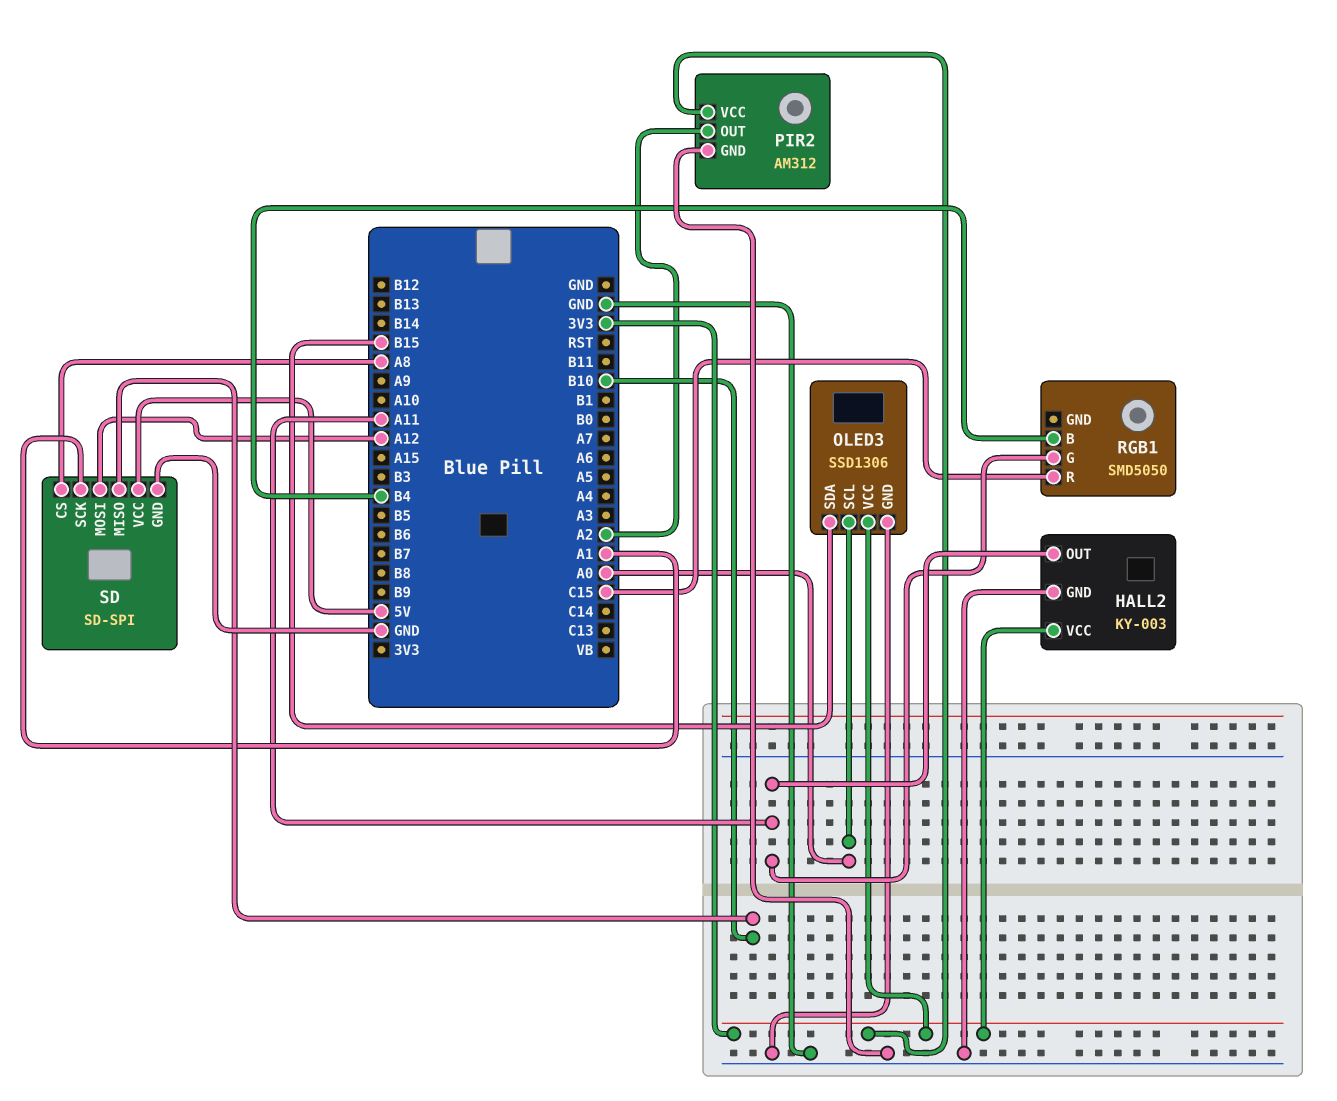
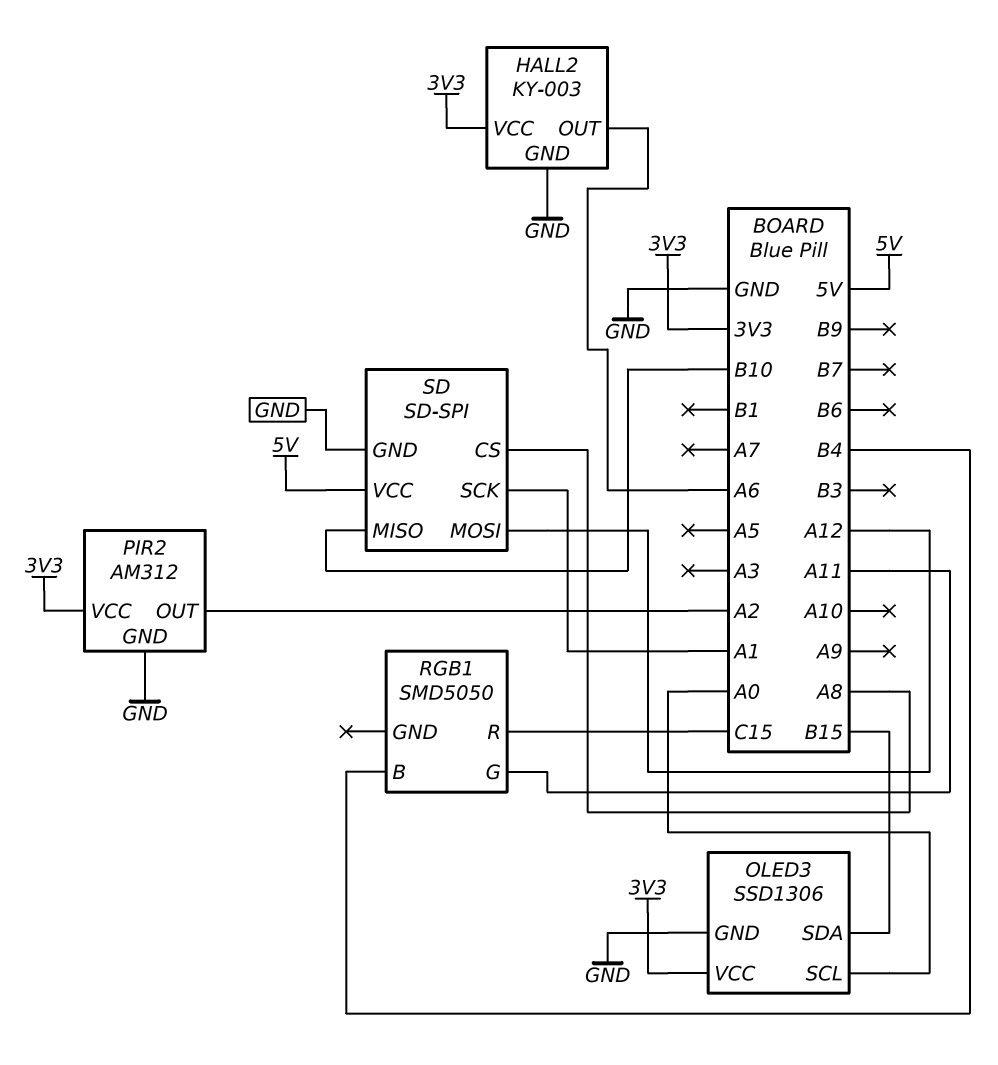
HALL2 pin OUT: A11 -> A6

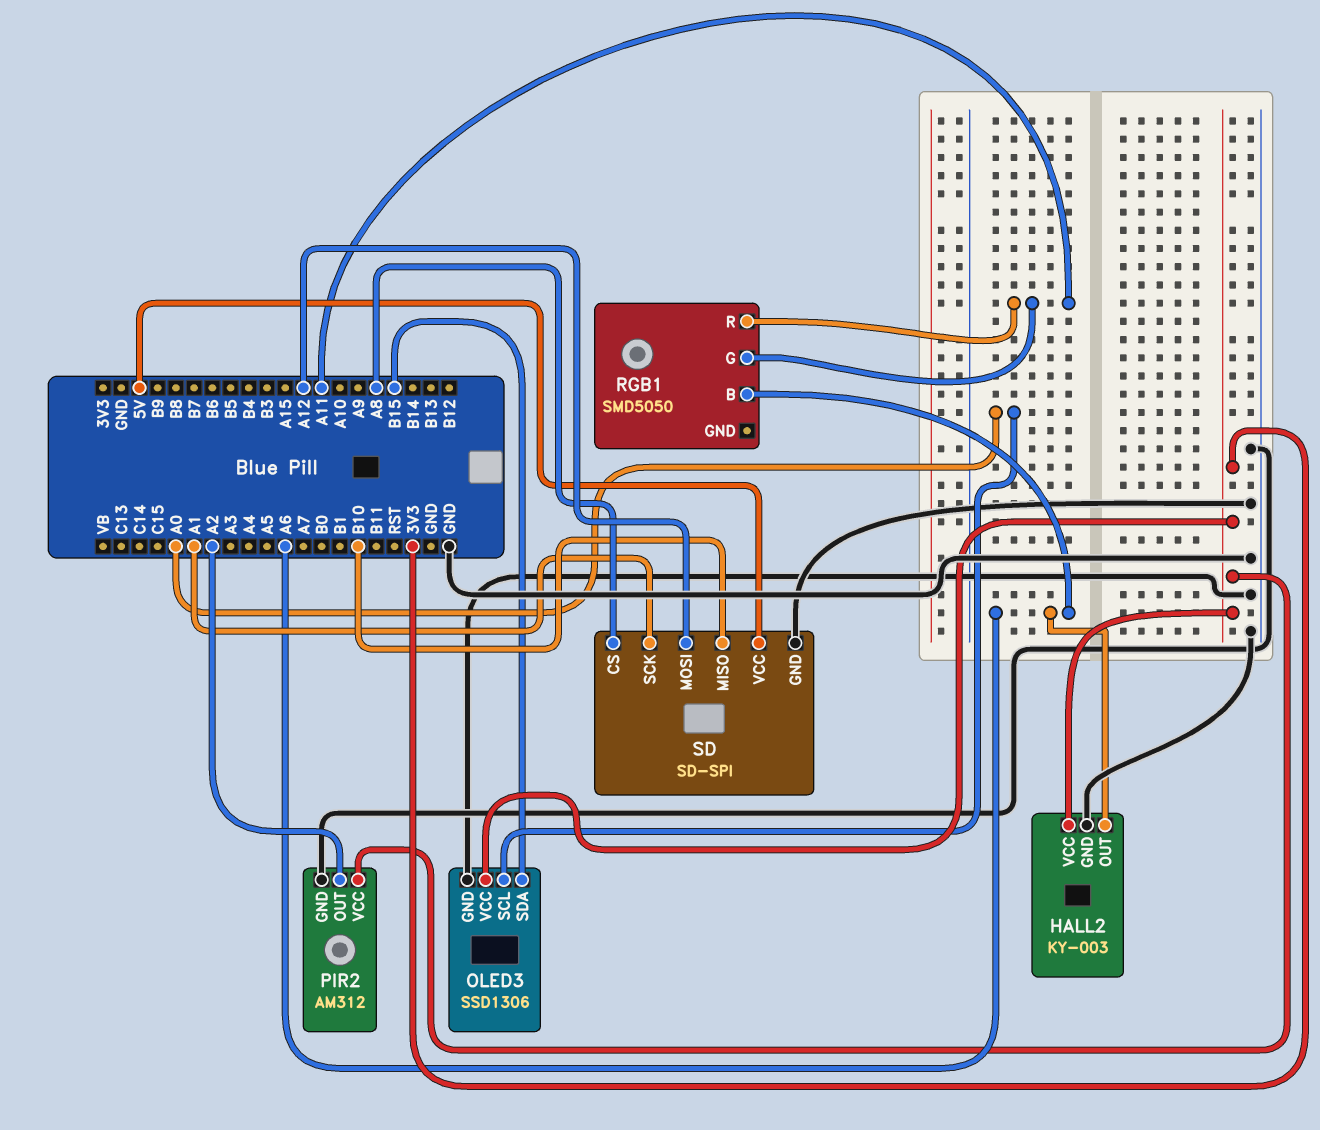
RGB1 pin B: B4 -> A6
RGB1 pin R: C15 -> A11

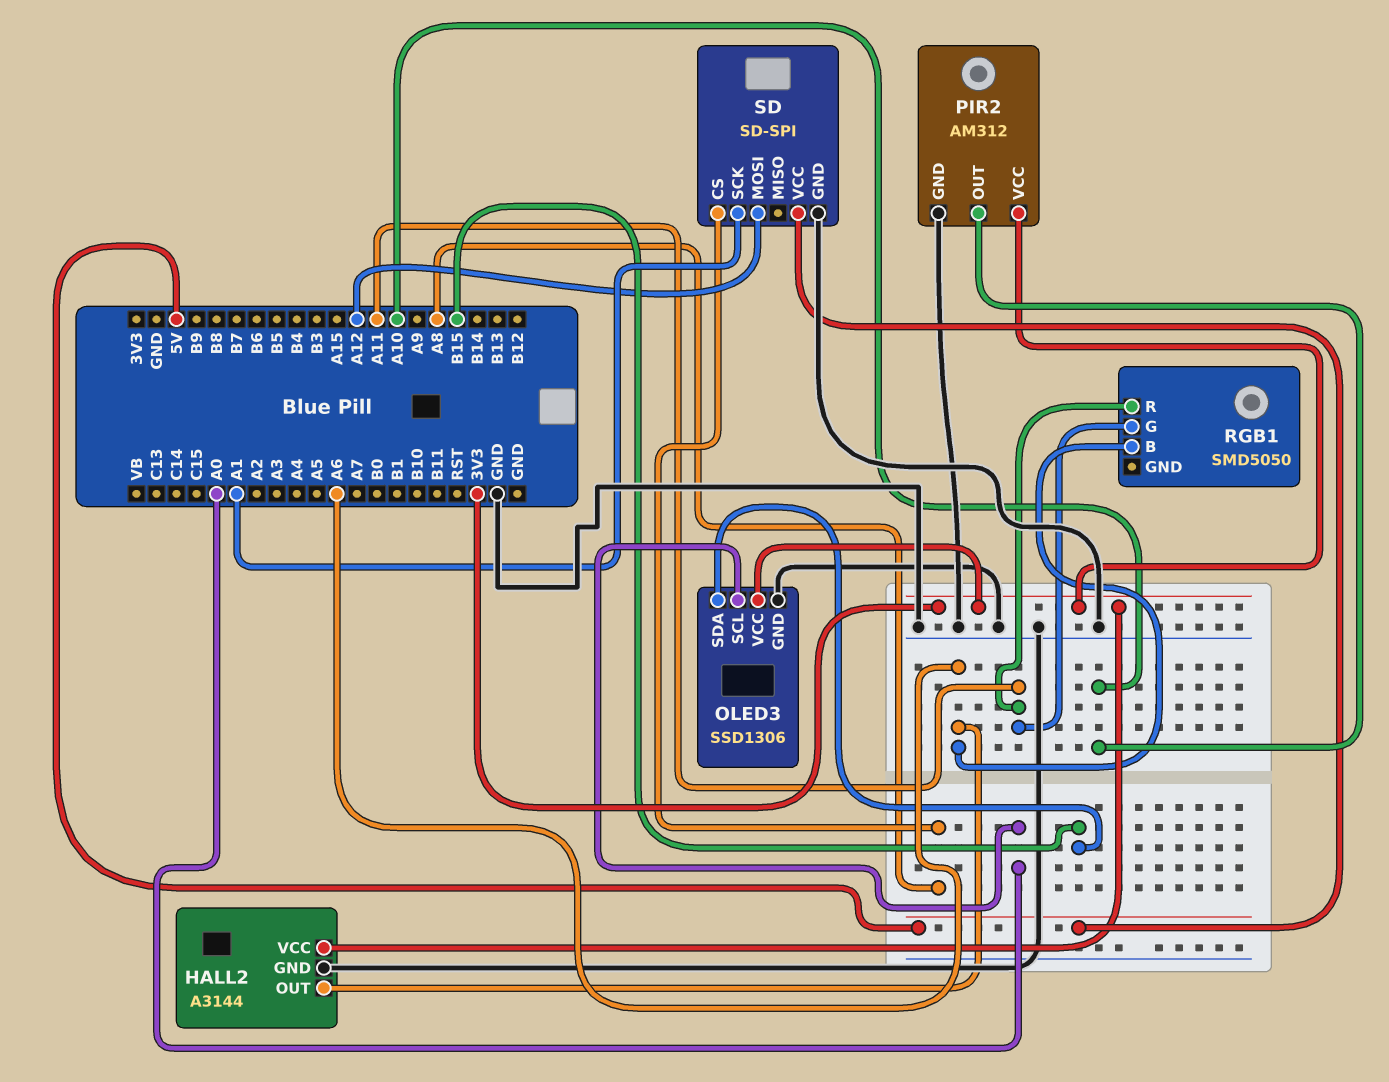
HALL2: KY-003 -> A3144
PIR2 pin OUT: A2 -> A10
SD pin MISO: B10 -> none

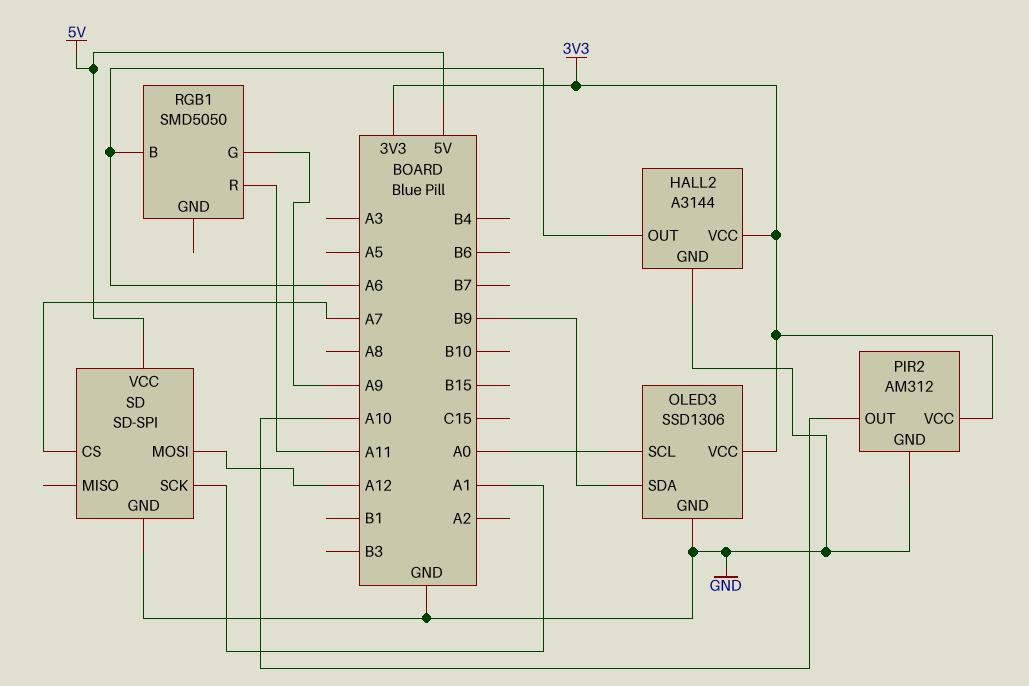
OLED3 pin SDA: B15 -> B9
RGB1 pin G: A11 -> A9
SD pin CS: A8 -> A7

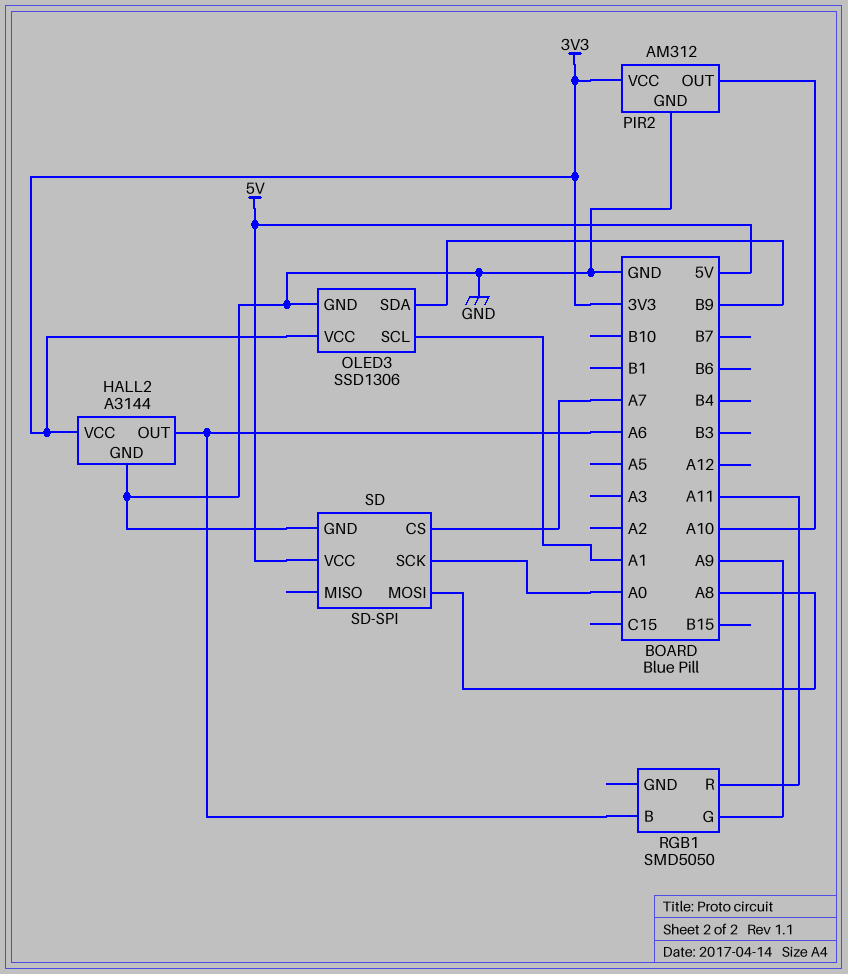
OLED3 pin SCL: A0 -> A1
SD pin MOSI: A12 -> A8
SD pin SCK: A1 -> A0

